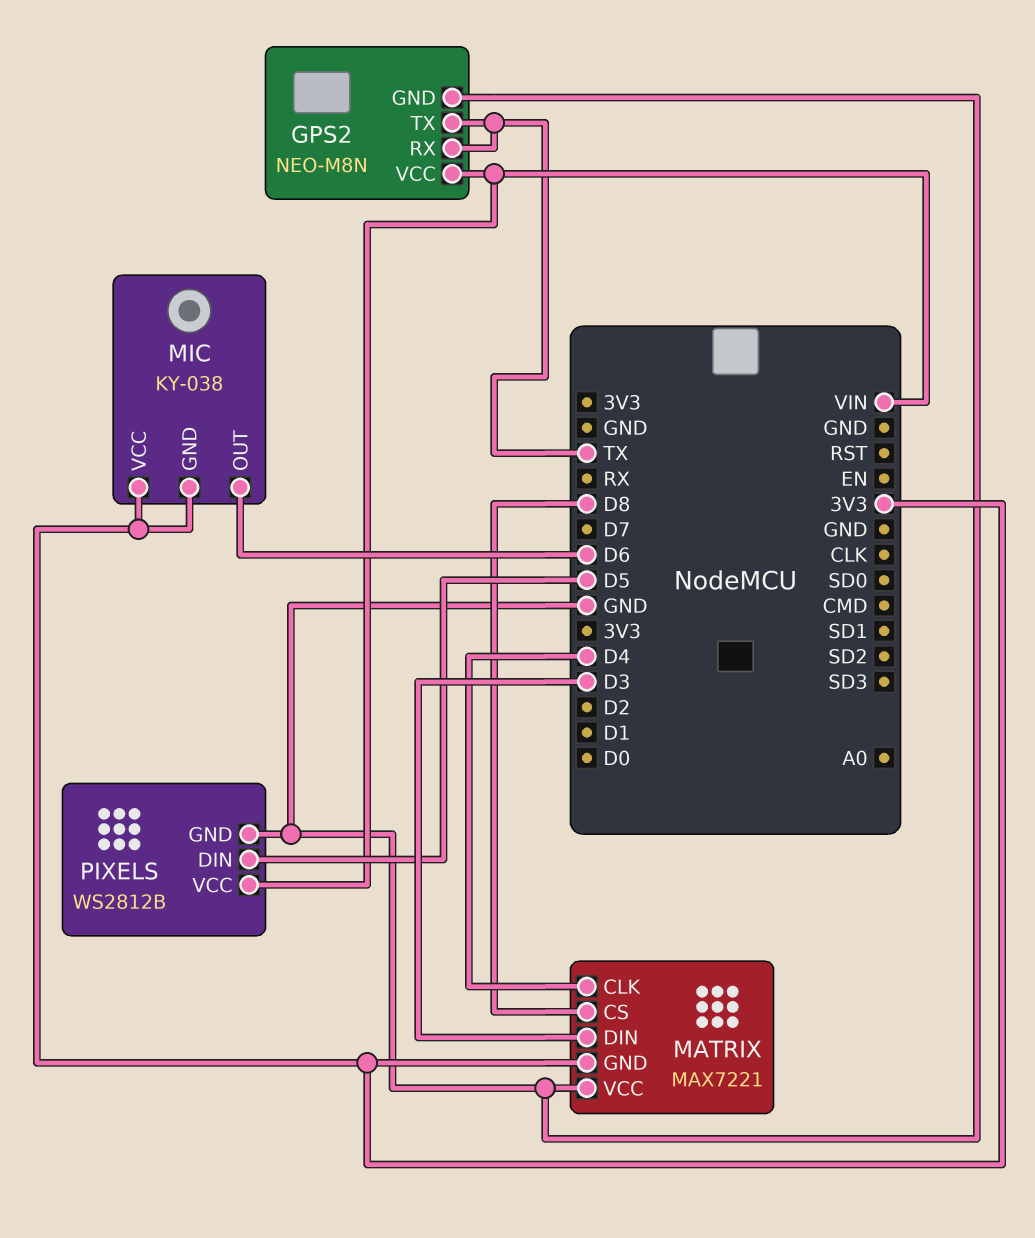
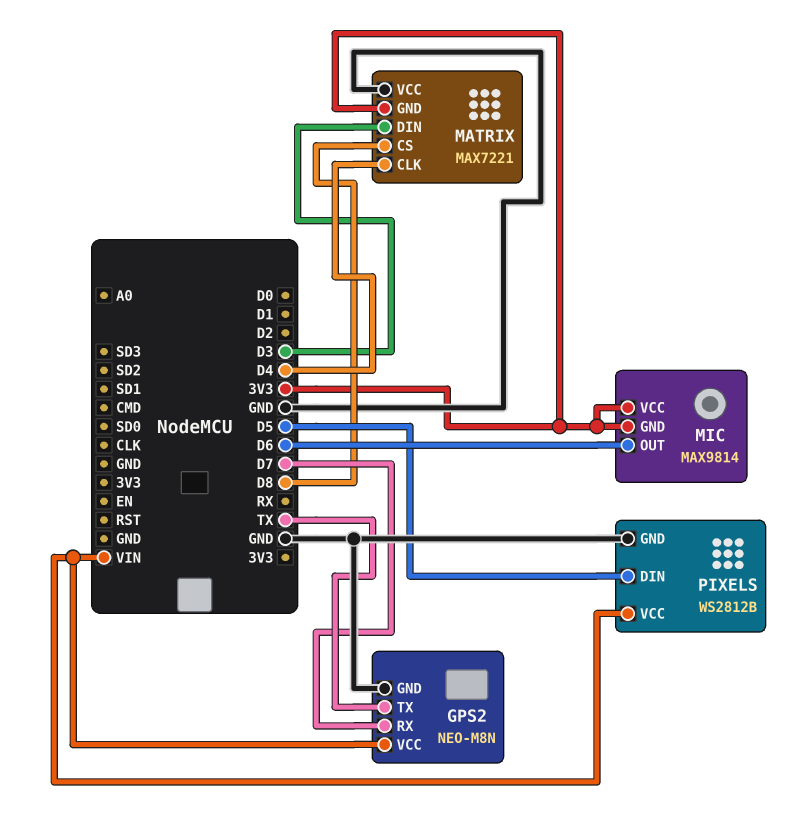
GPS2 pin RX: TX -> D7
MIC: KY-038 -> MAX9814

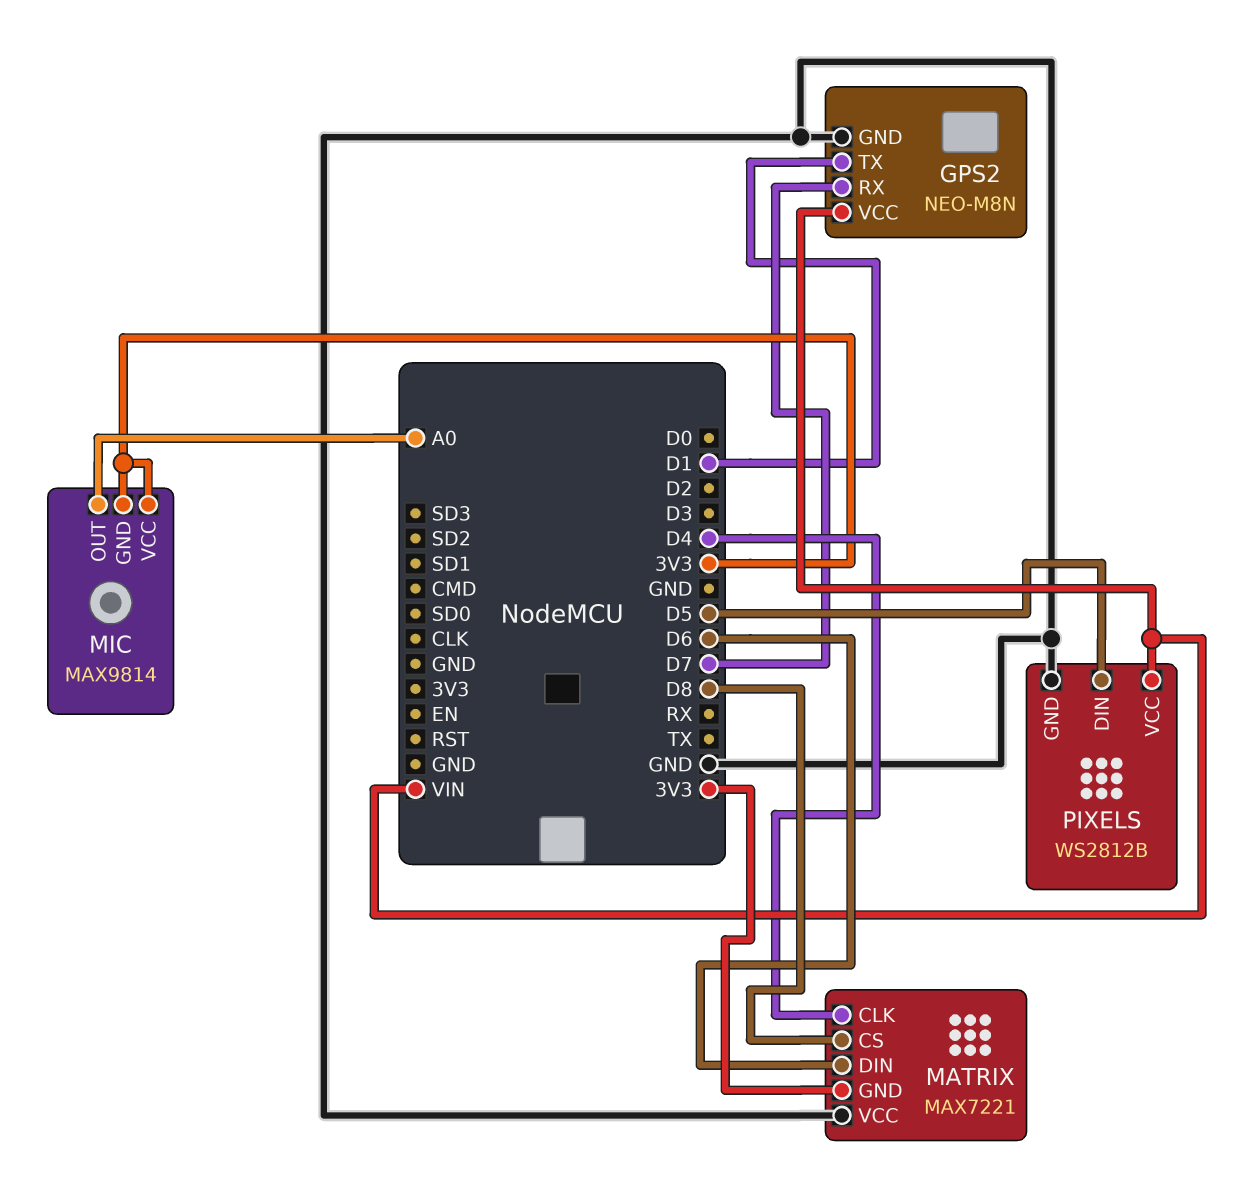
GPS2 pin TX: TX -> D1
MATRIX pin DIN: D3 -> D6
MIC pin OUT: D6 -> A0

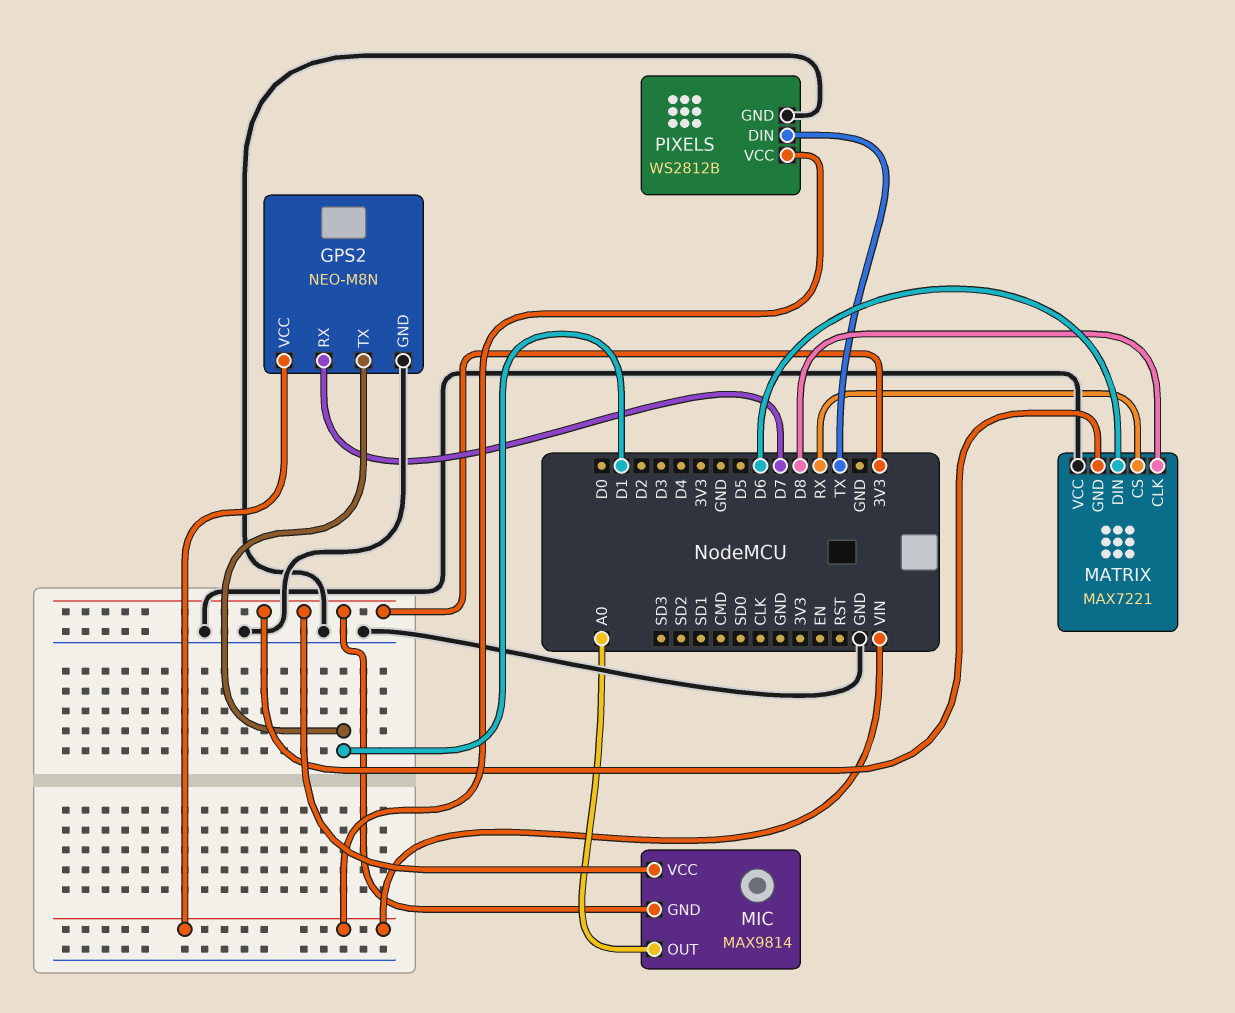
MATRIX pin CLK: D4 -> D8
MATRIX pin CS: D8 -> RX
PIXELS pin DIN: D5 -> TX

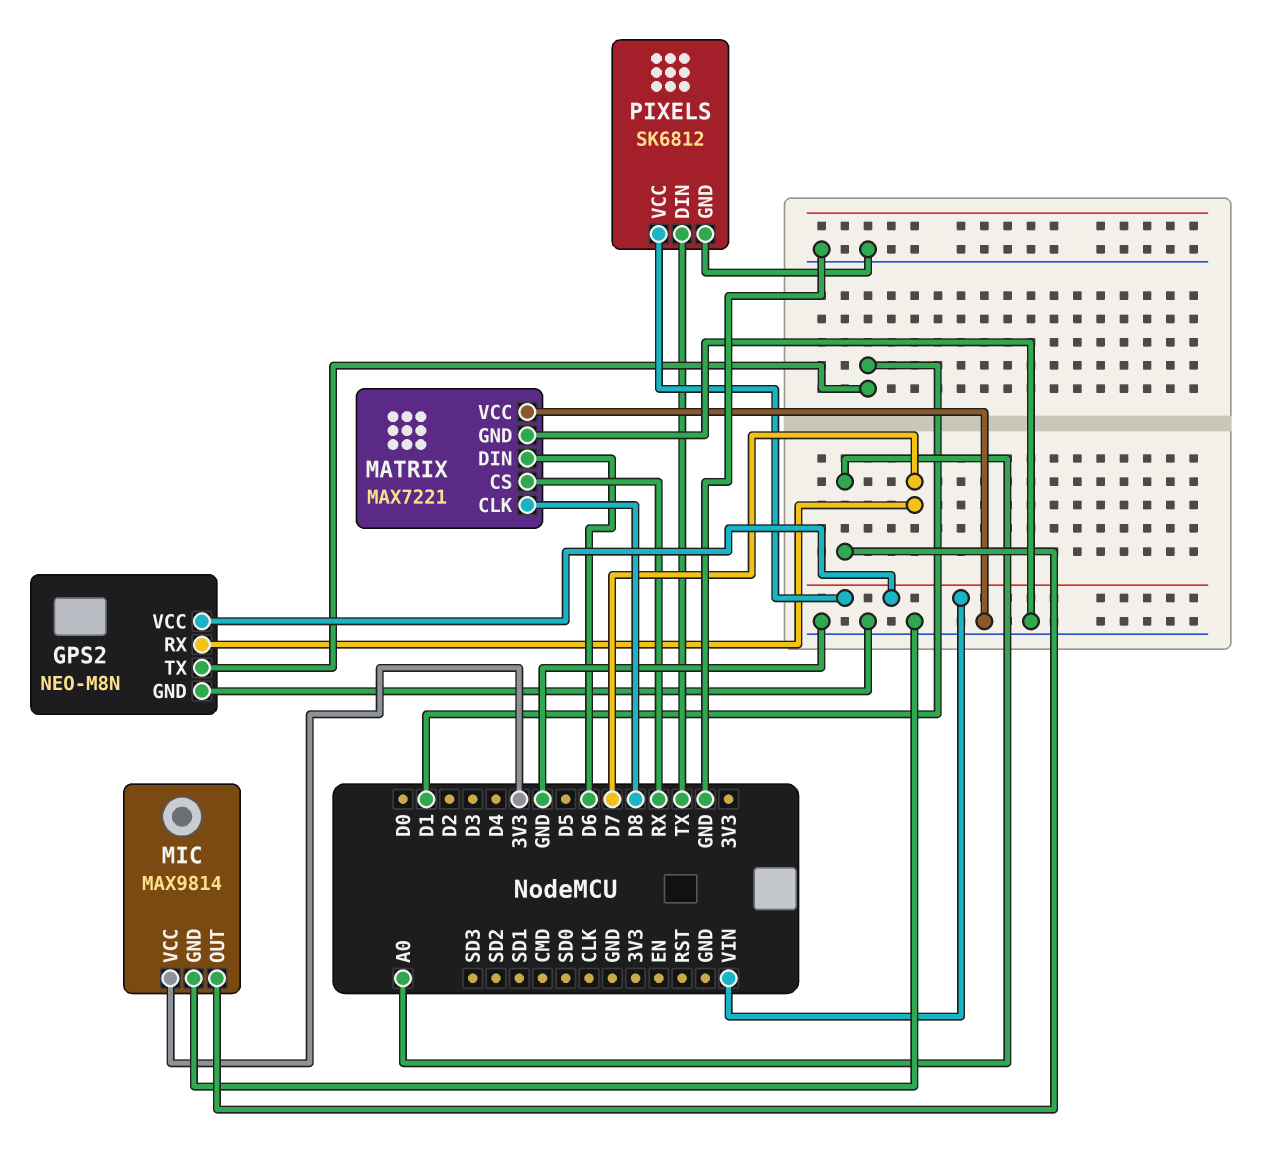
MATRIX pin GND: 3V3 -> GND
MIC pin GND: 3V3 -> GND
PIXELS: WS2812B -> SK6812

